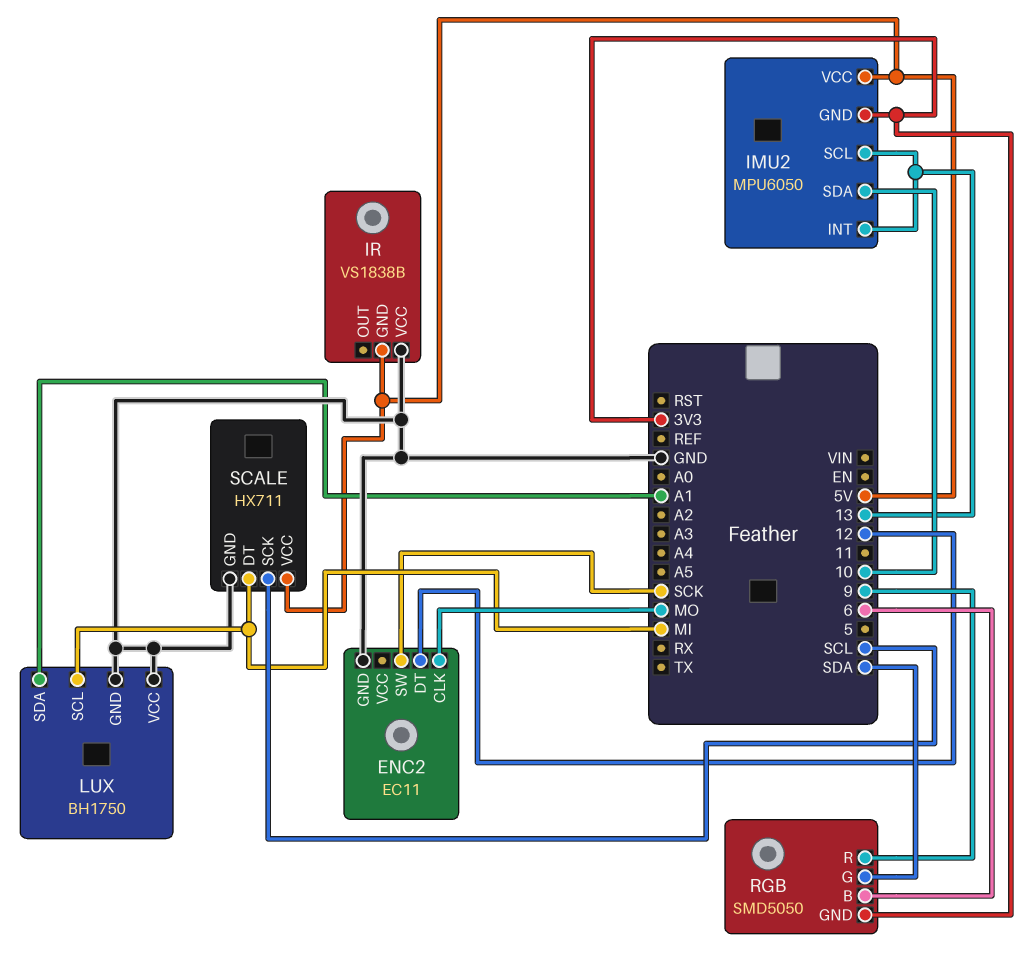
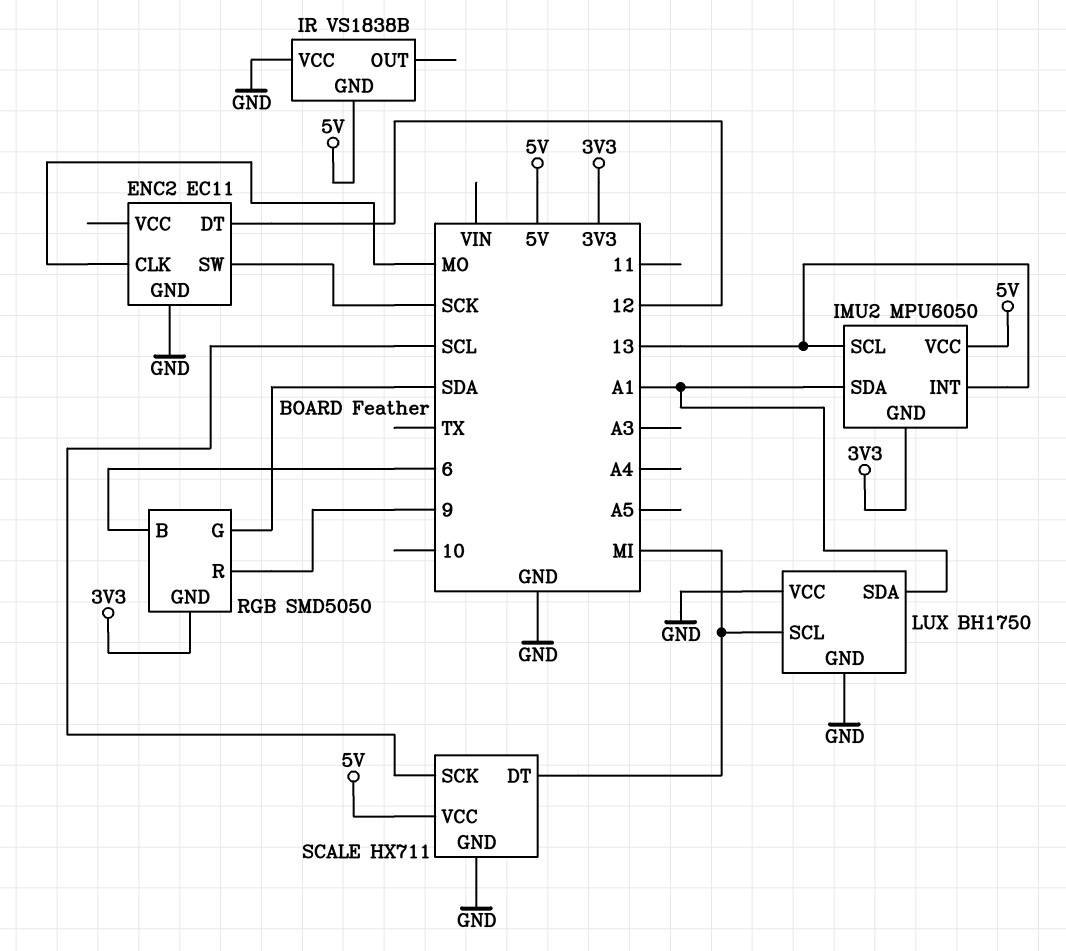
IMU2 pin SDA: 10 -> A1

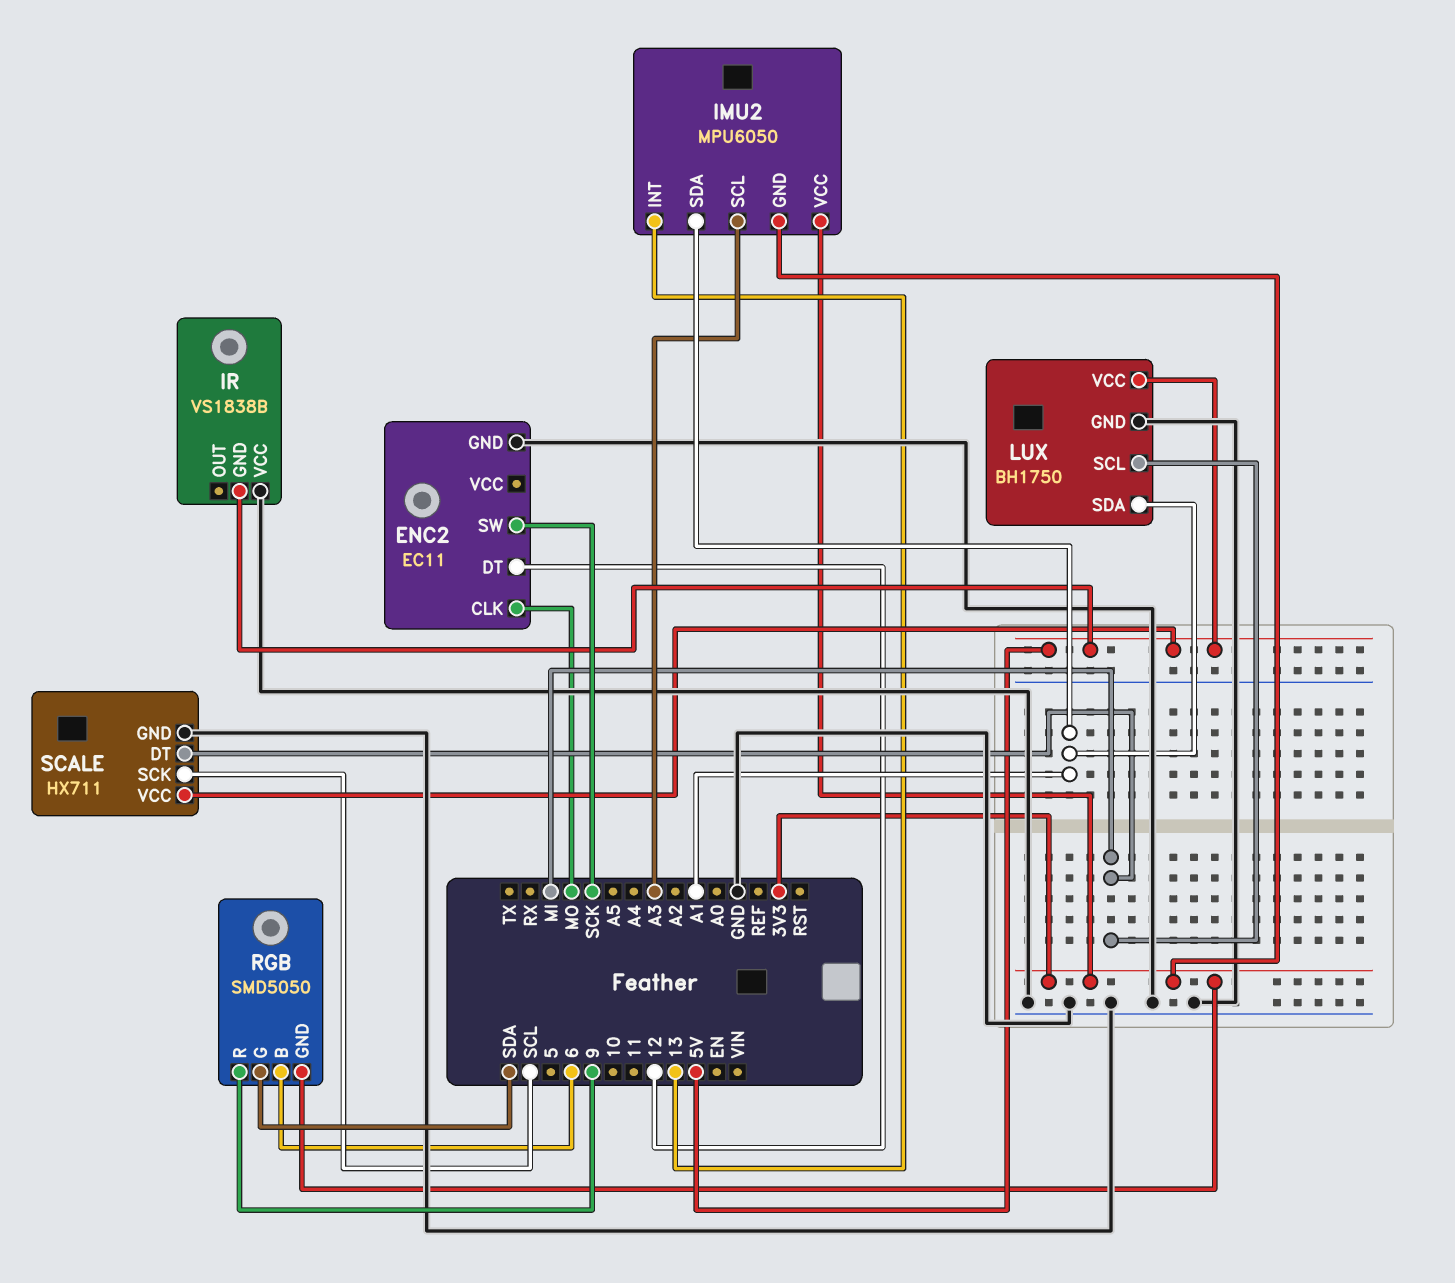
IMU2 pin SCL: 13 -> A3
IMU2 pin VCC: 5V -> 3V3
LUX pin VCC: GND -> 5V

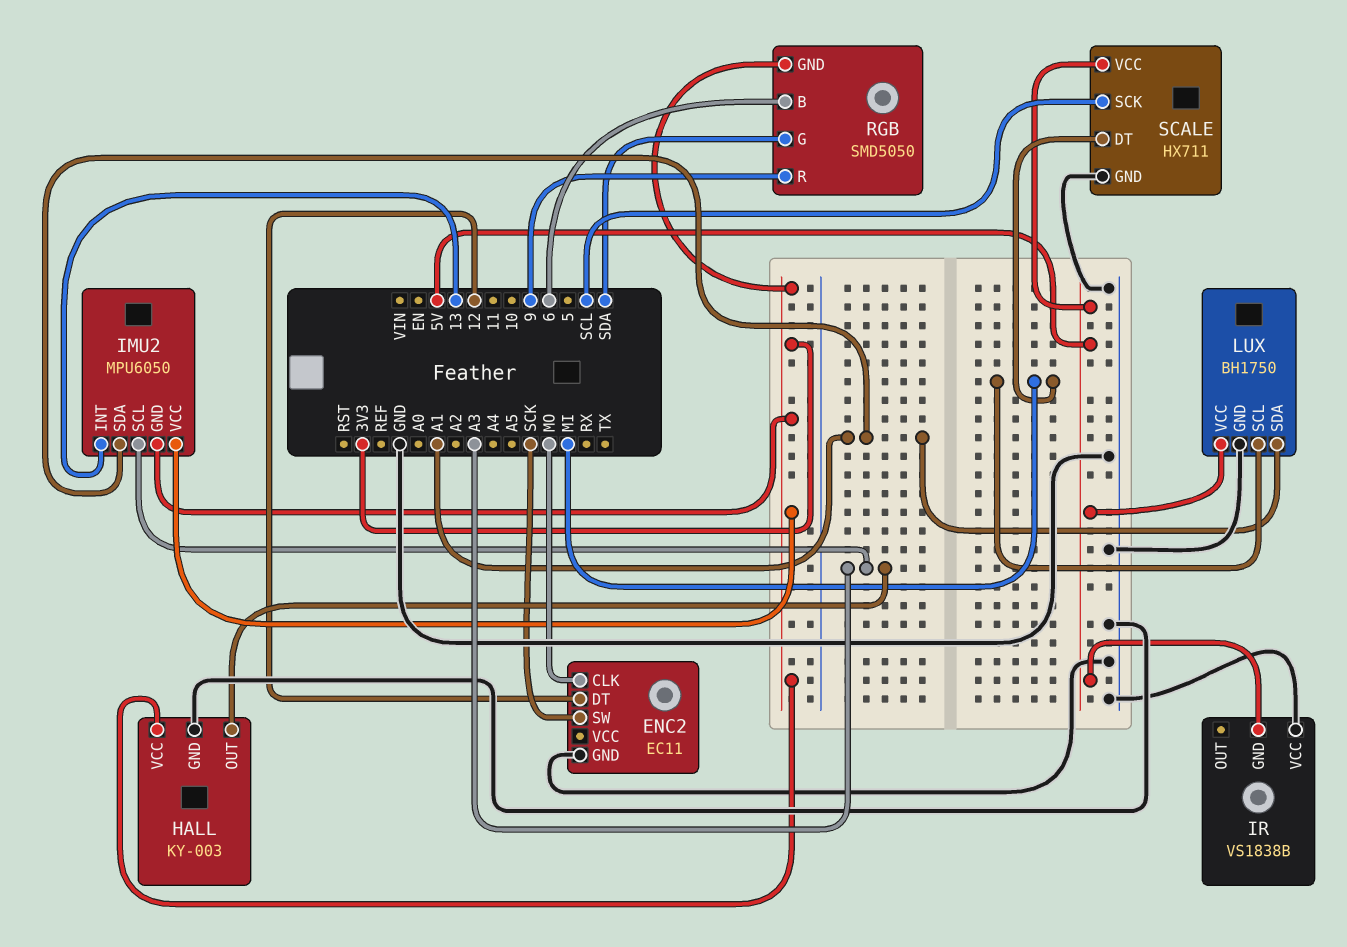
HALL: none -> KY-003
HALL pin GND: none -> GND
HALL pin OUT: none -> A3
HALL pin VCC: none -> 3V3

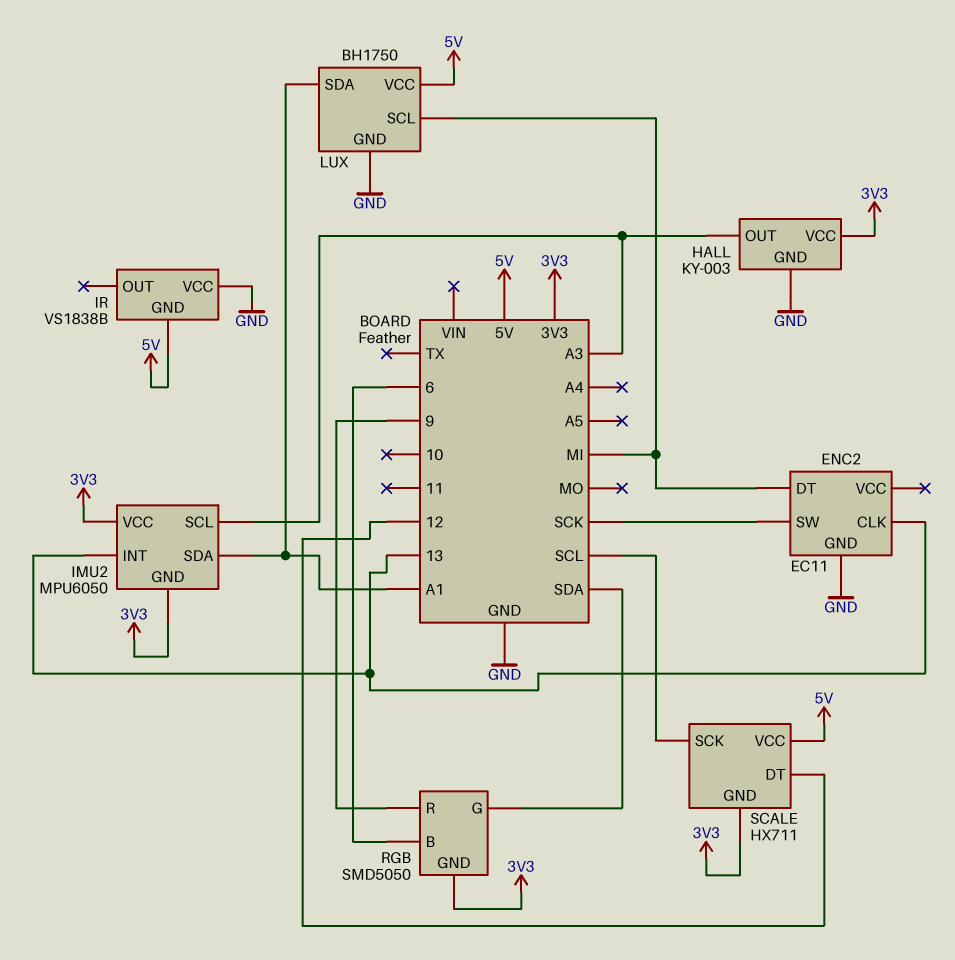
ENC2 pin CLK: MO -> 13
ENC2 pin DT: 12 -> MI
SCALE pin DT: MI -> 12
SCALE pin GND: GND -> 3V3

